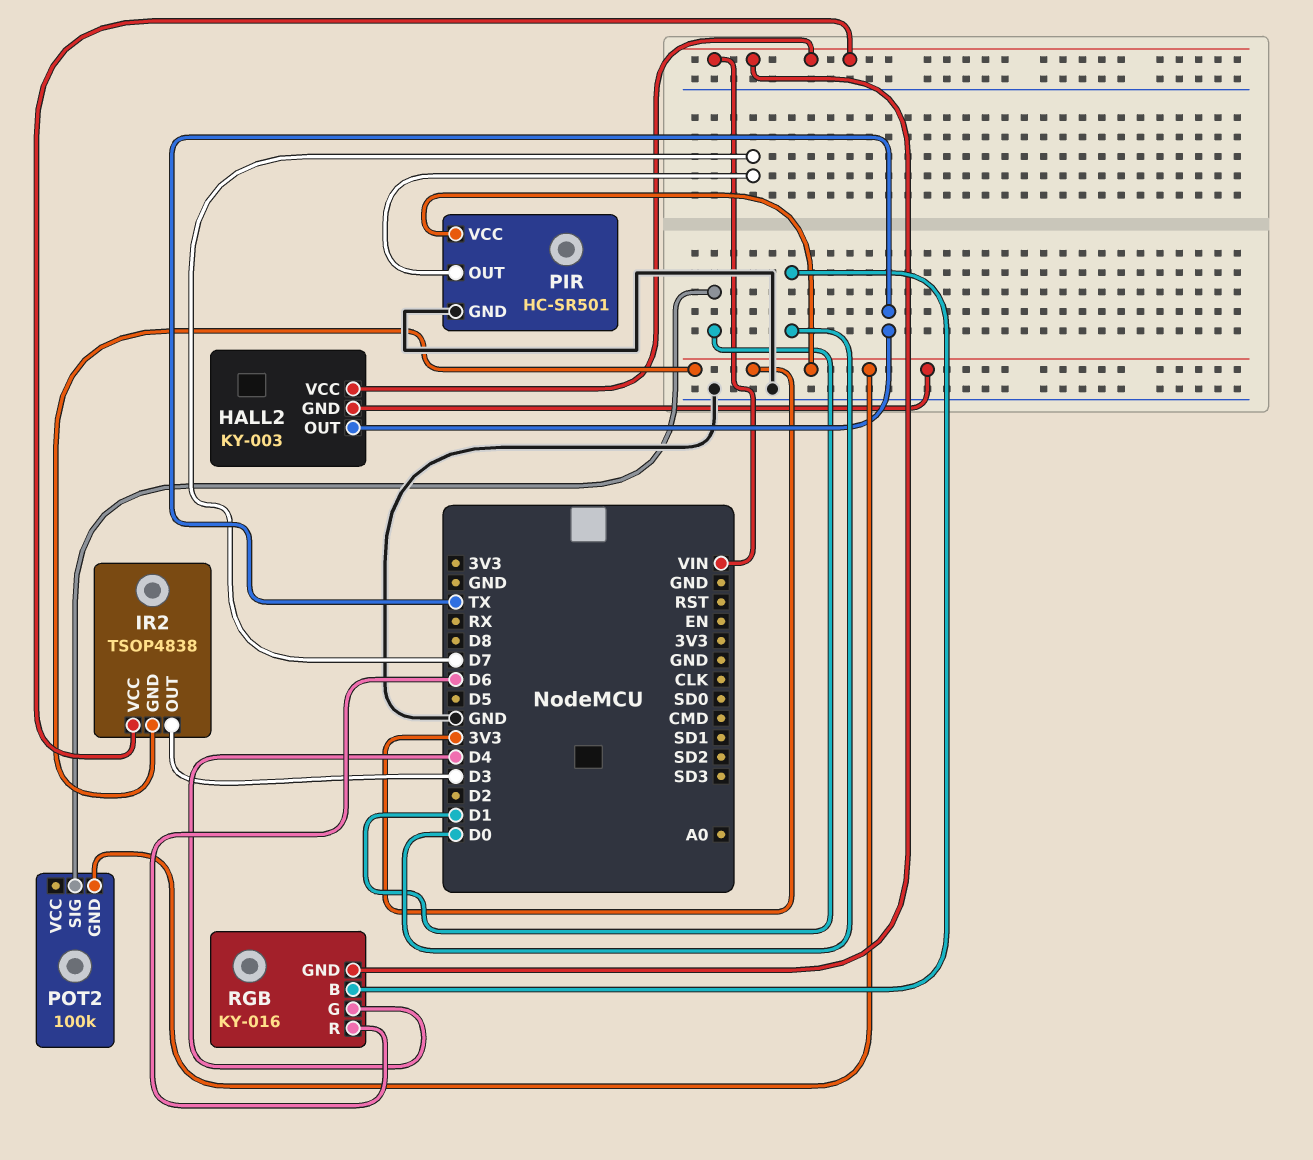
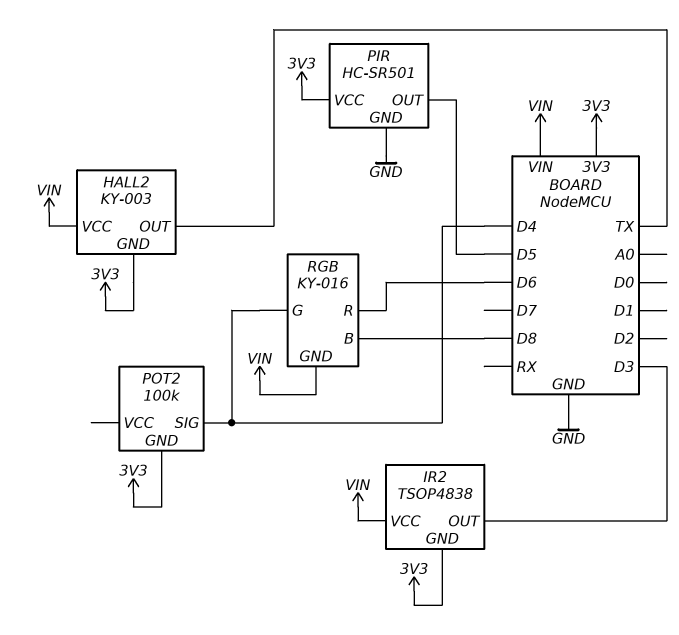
PIR pin OUT: D7 -> D5
POT2 pin SIG: D1 -> D4
RGB pin B: D0 -> D8

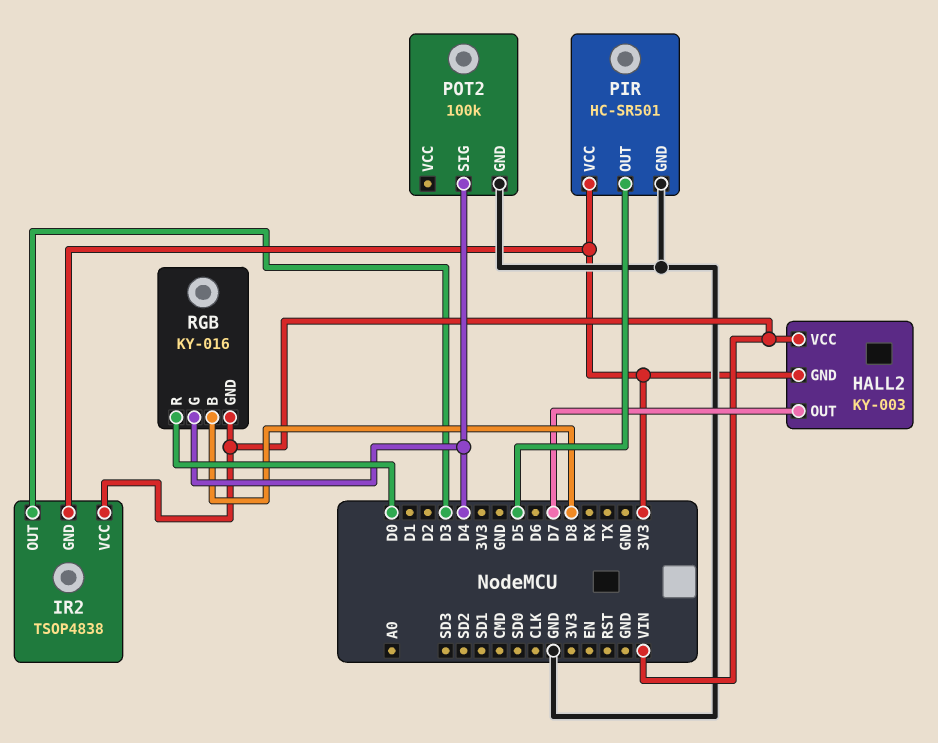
HALL2 pin OUT: TX -> D7
POT2 pin GND: 3V3 -> GND
RGB pin R: D6 -> D0

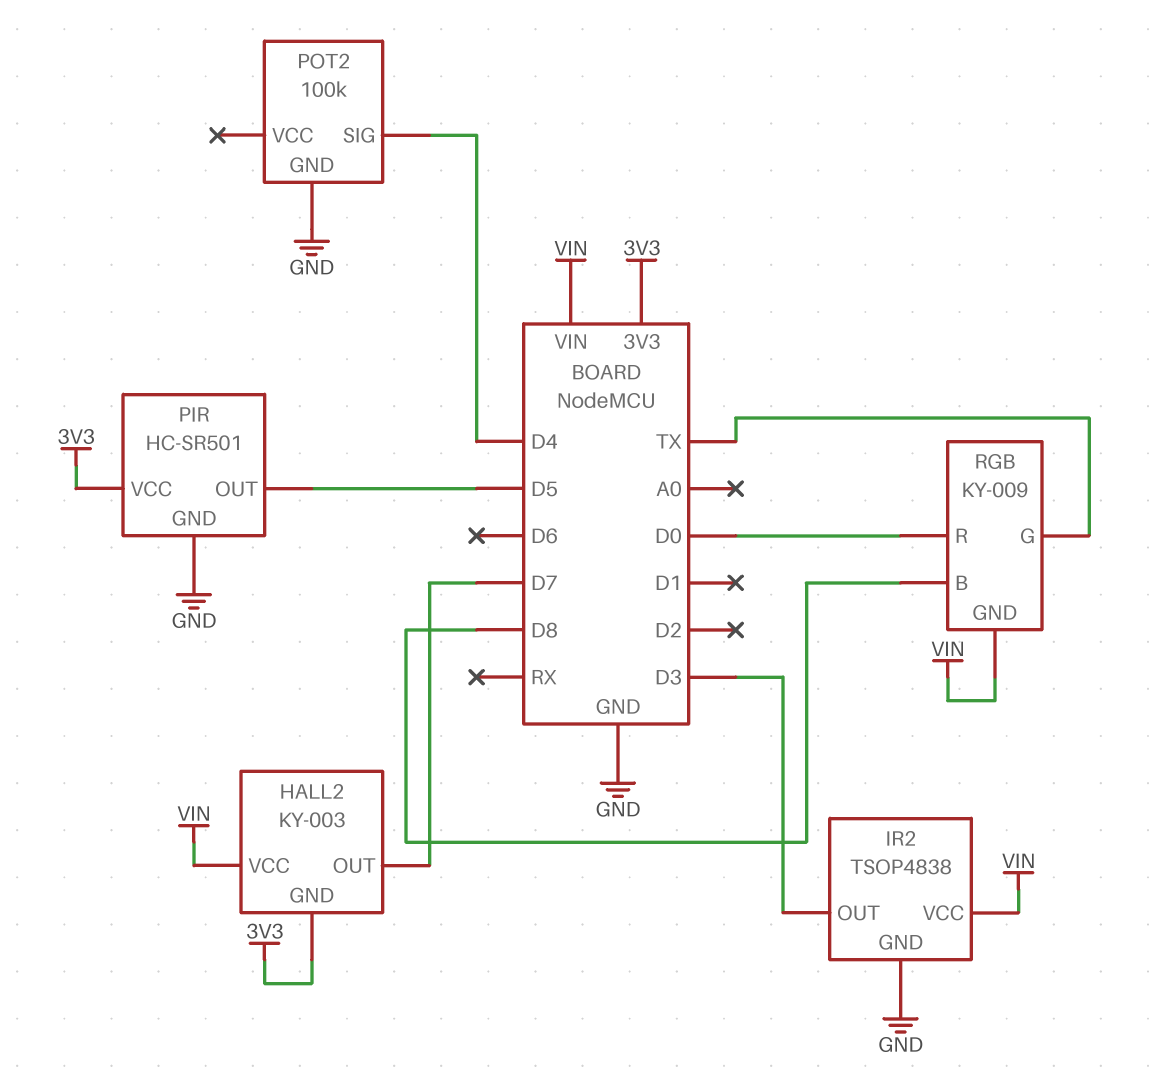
IR2 pin GND: 3V3 -> GND
RGB: KY-016 -> KY-009
RGB pin G: D4 -> TX

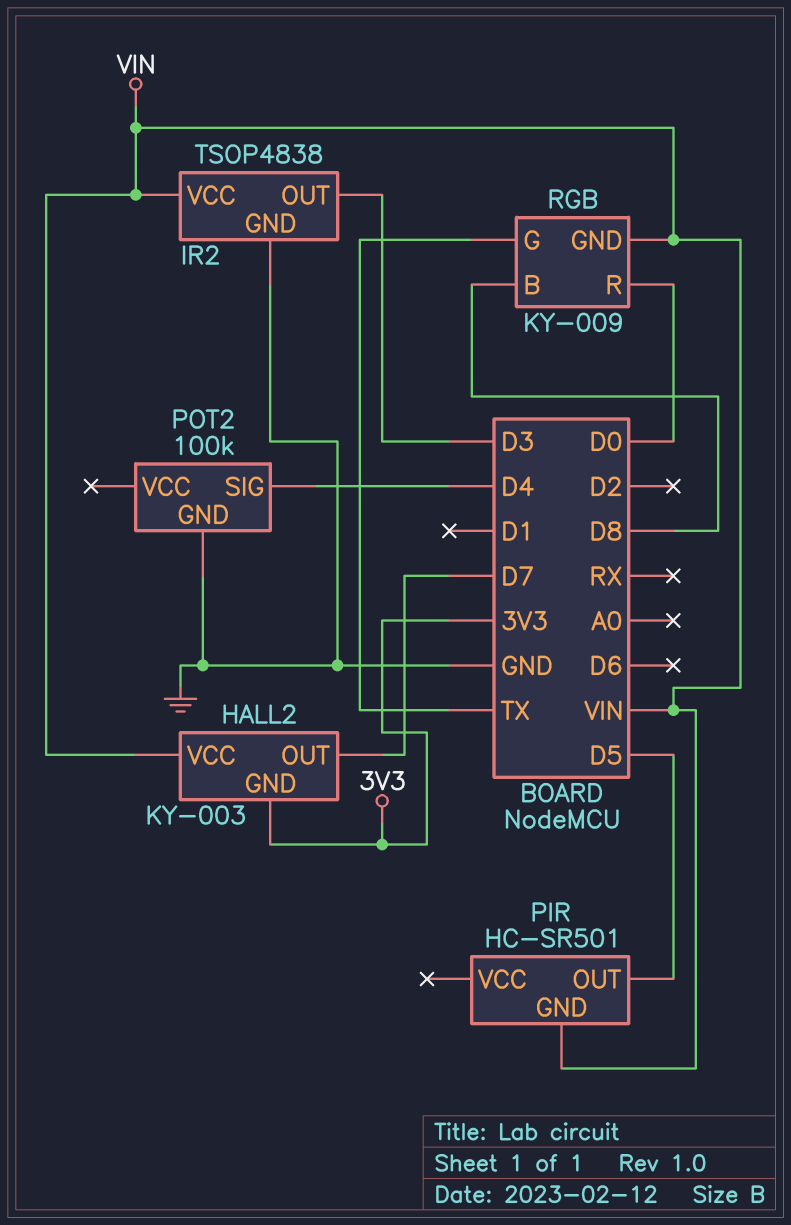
PIR pin GND: GND -> VIN
PIR pin VCC: 3V3 -> none

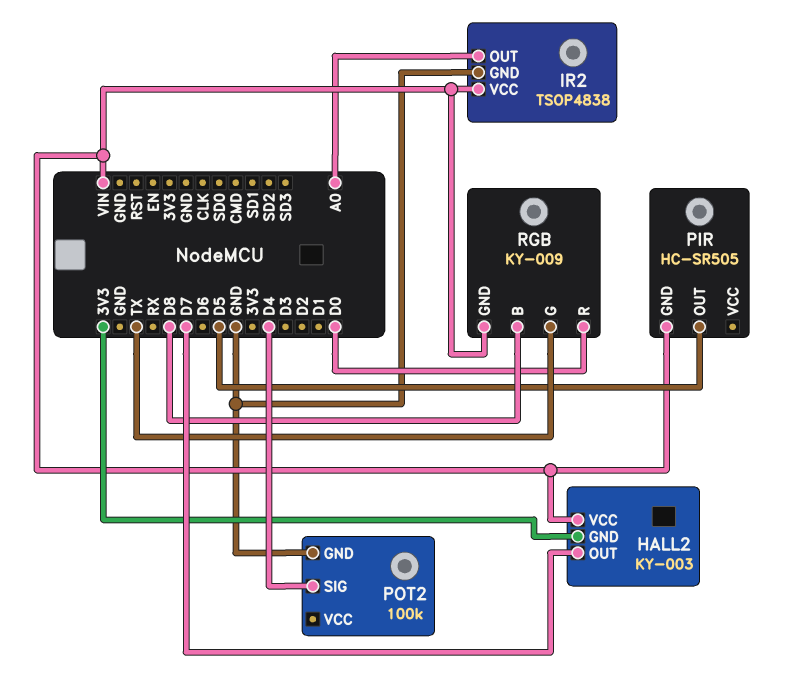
IR2 pin OUT: D3 -> A0
PIR: HC-SR501 -> HC-SR505

